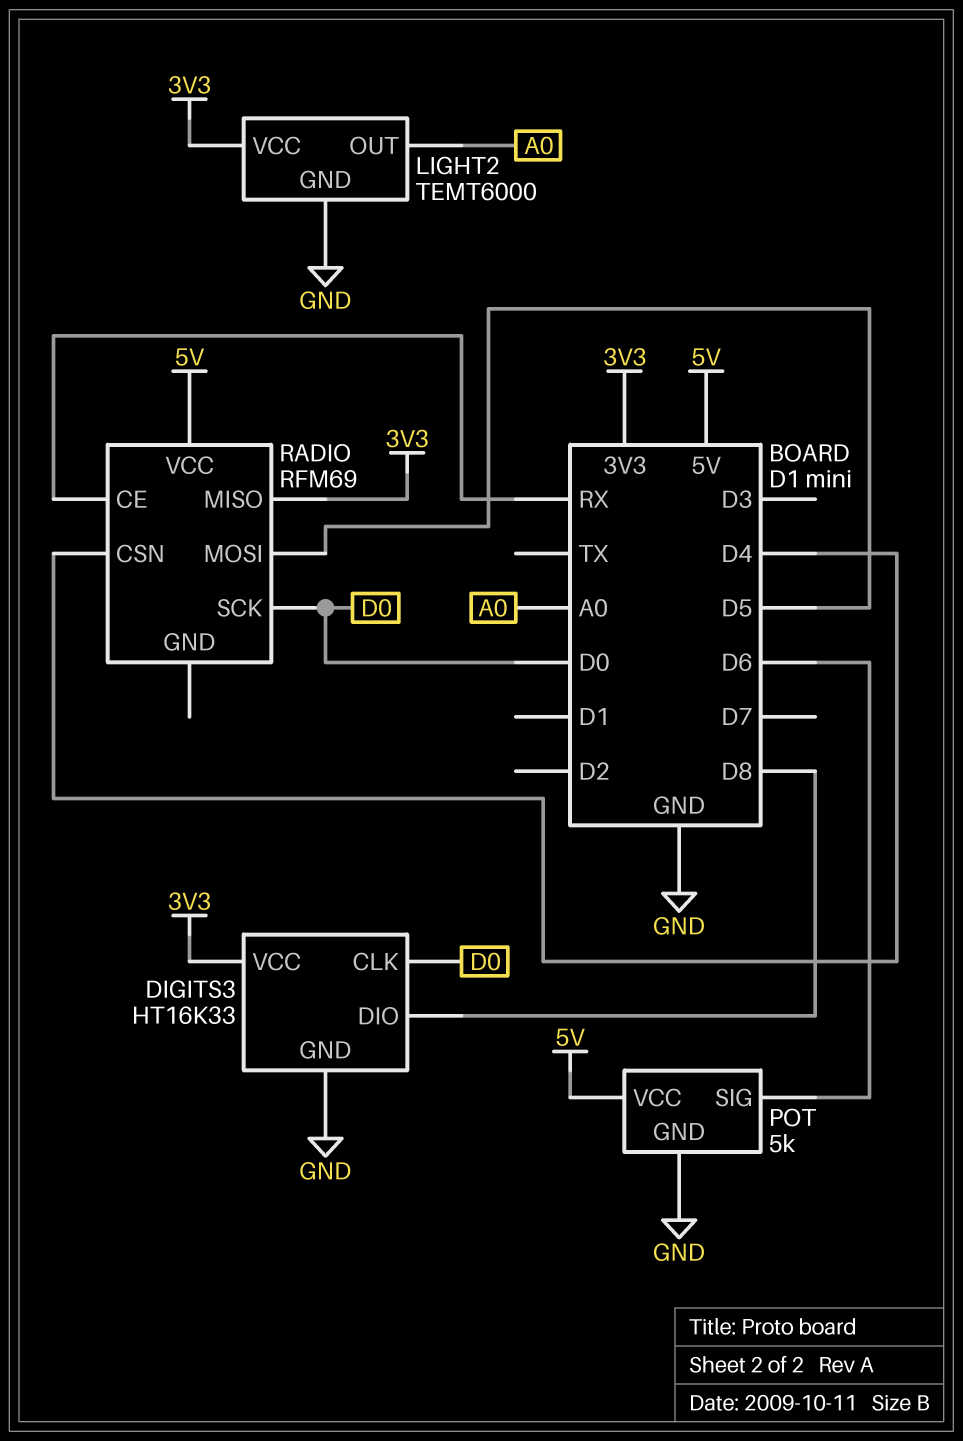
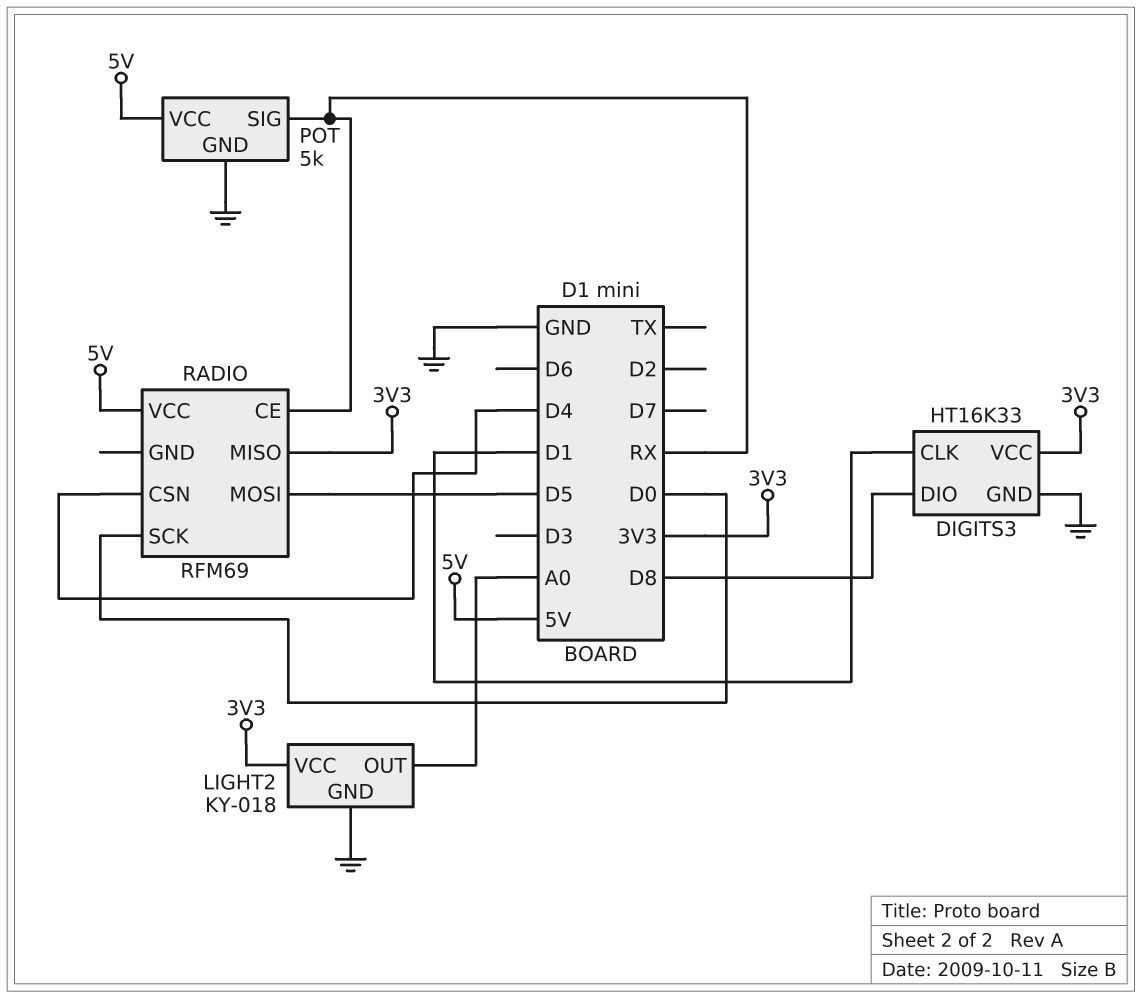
DIGITS3 pin CLK: D0 -> D1
LIGHT2: TEMT6000 -> KY-018
POT pin SIG: D6 -> RX

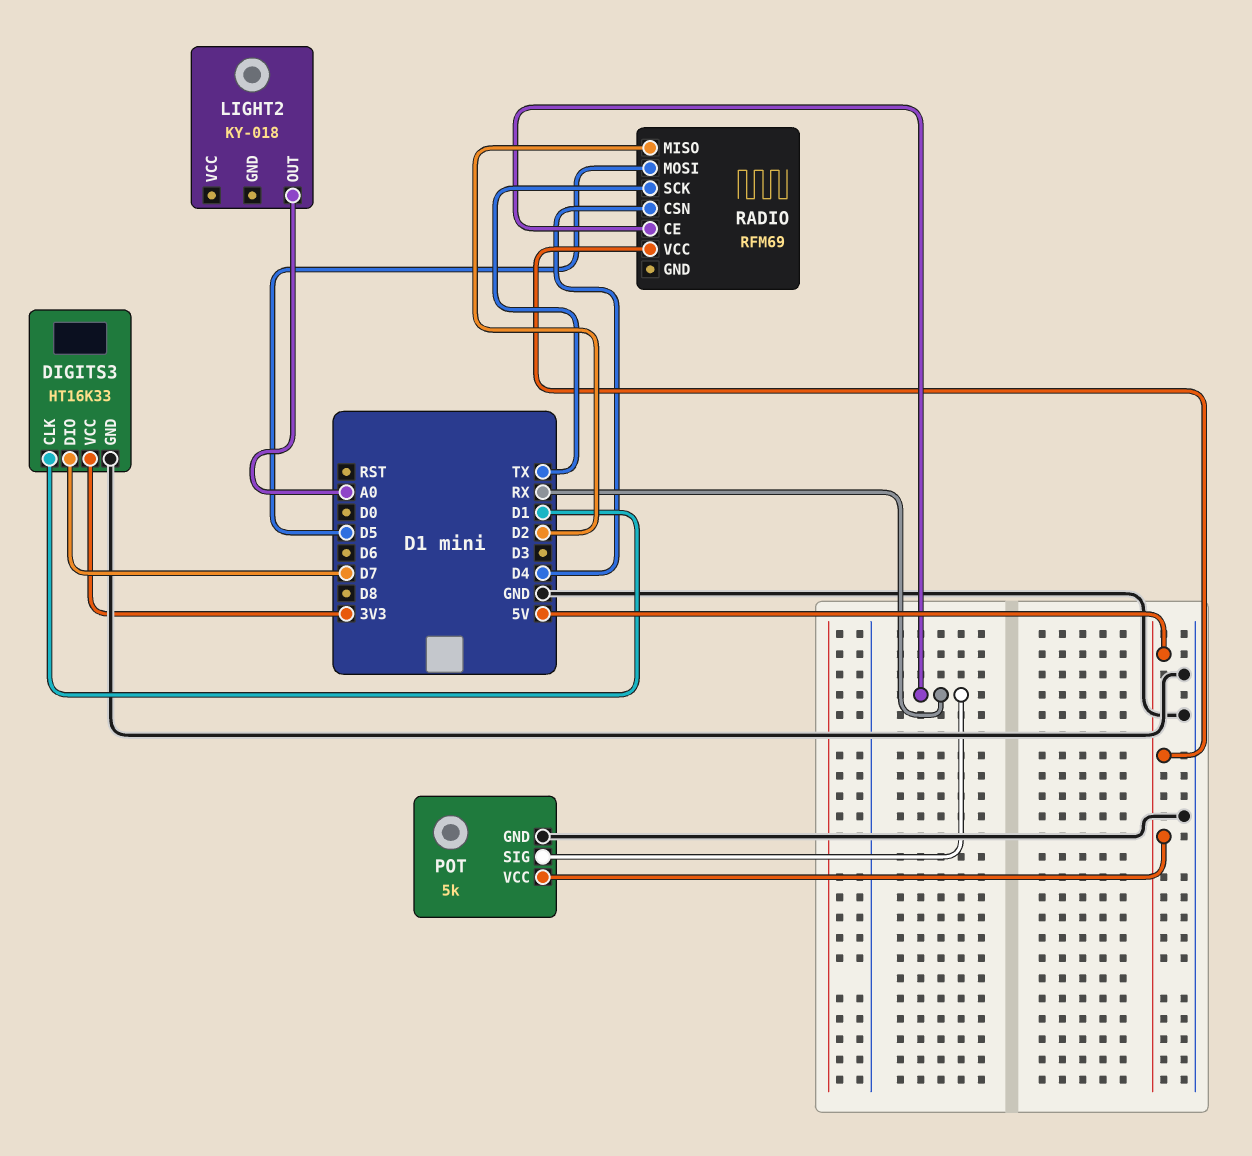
DIGITS3 pin DIO: D8 -> D7
LIGHT2 pin GND: GND -> none
LIGHT2 pin VCC: 3V3 -> none
RADIO pin MISO: 3V3 -> D2
RADIO pin SCK: D0 -> TX

